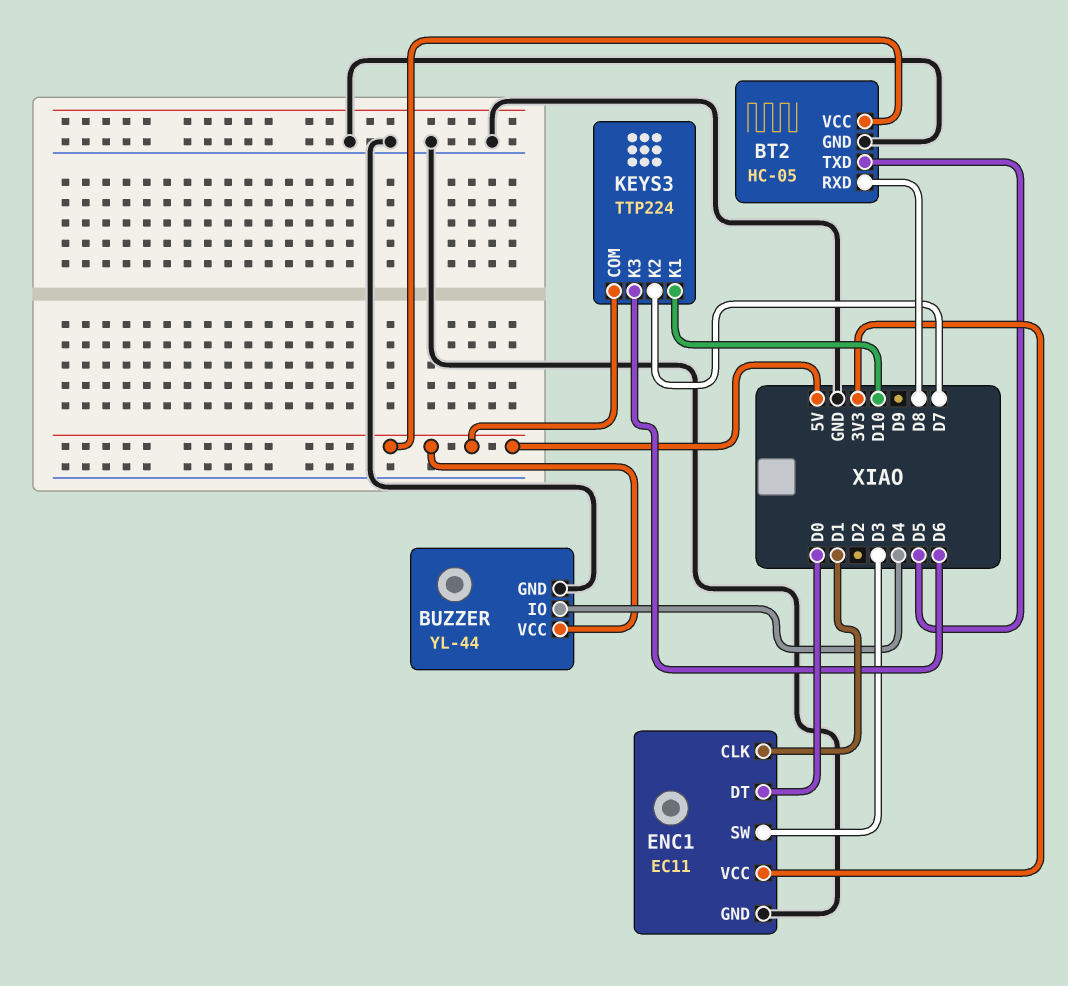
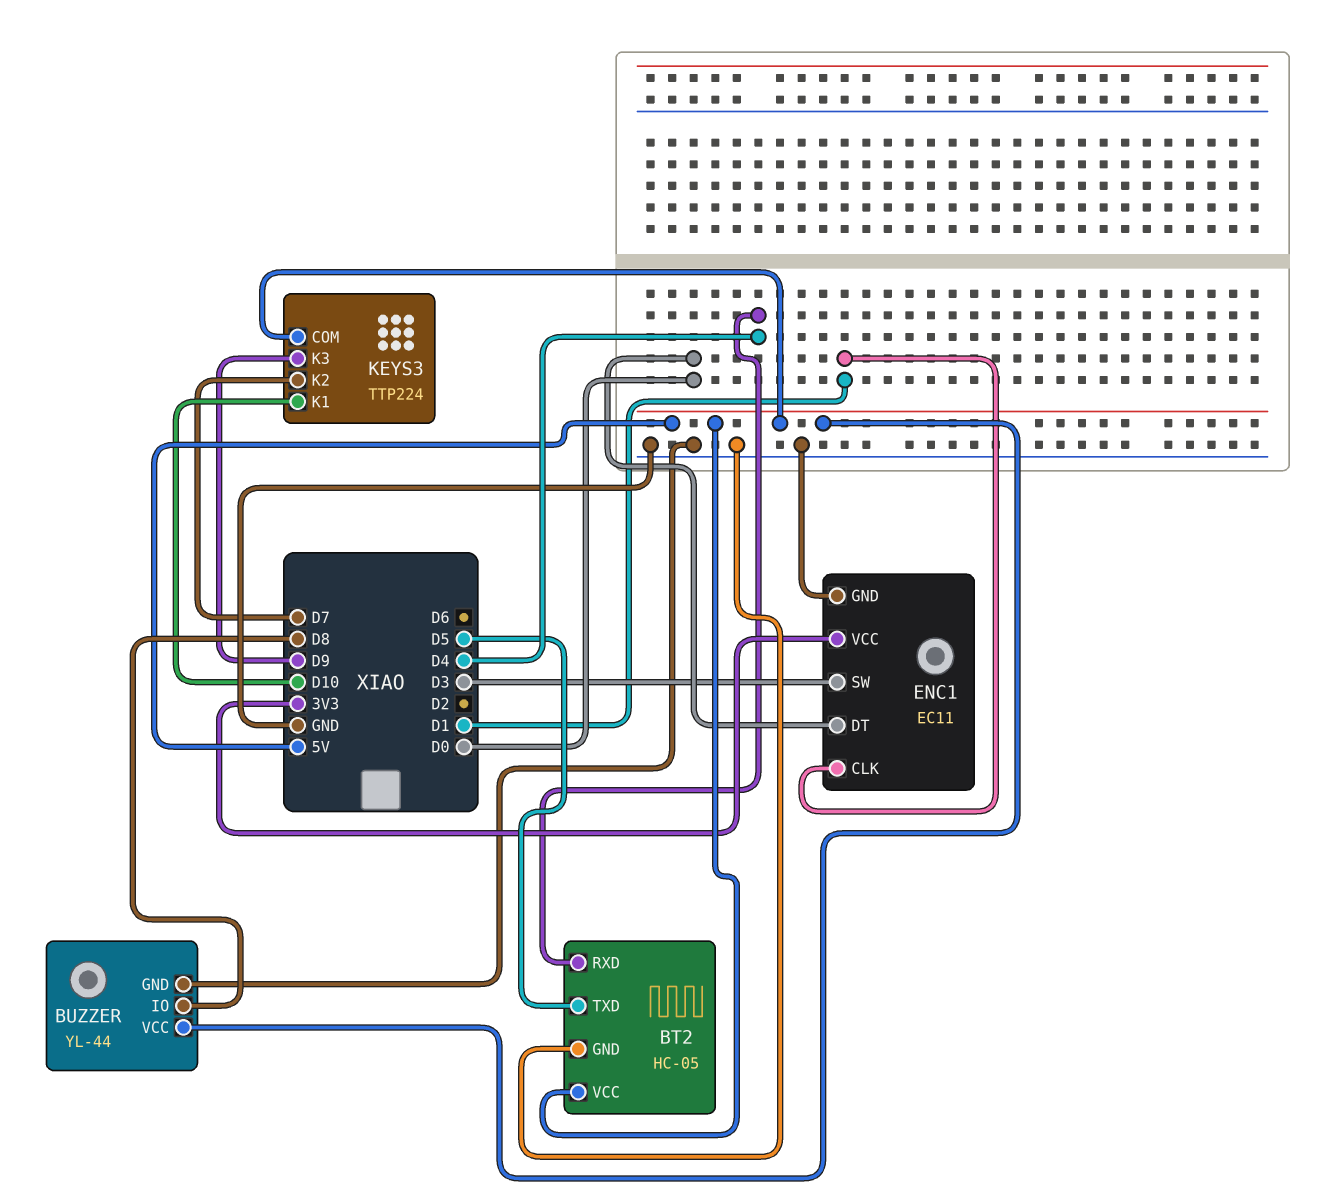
BT2 pin RXD: D8 -> D4
BUZZER pin IO: D4 -> D8
KEYS3 pin K3: D6 -> D9

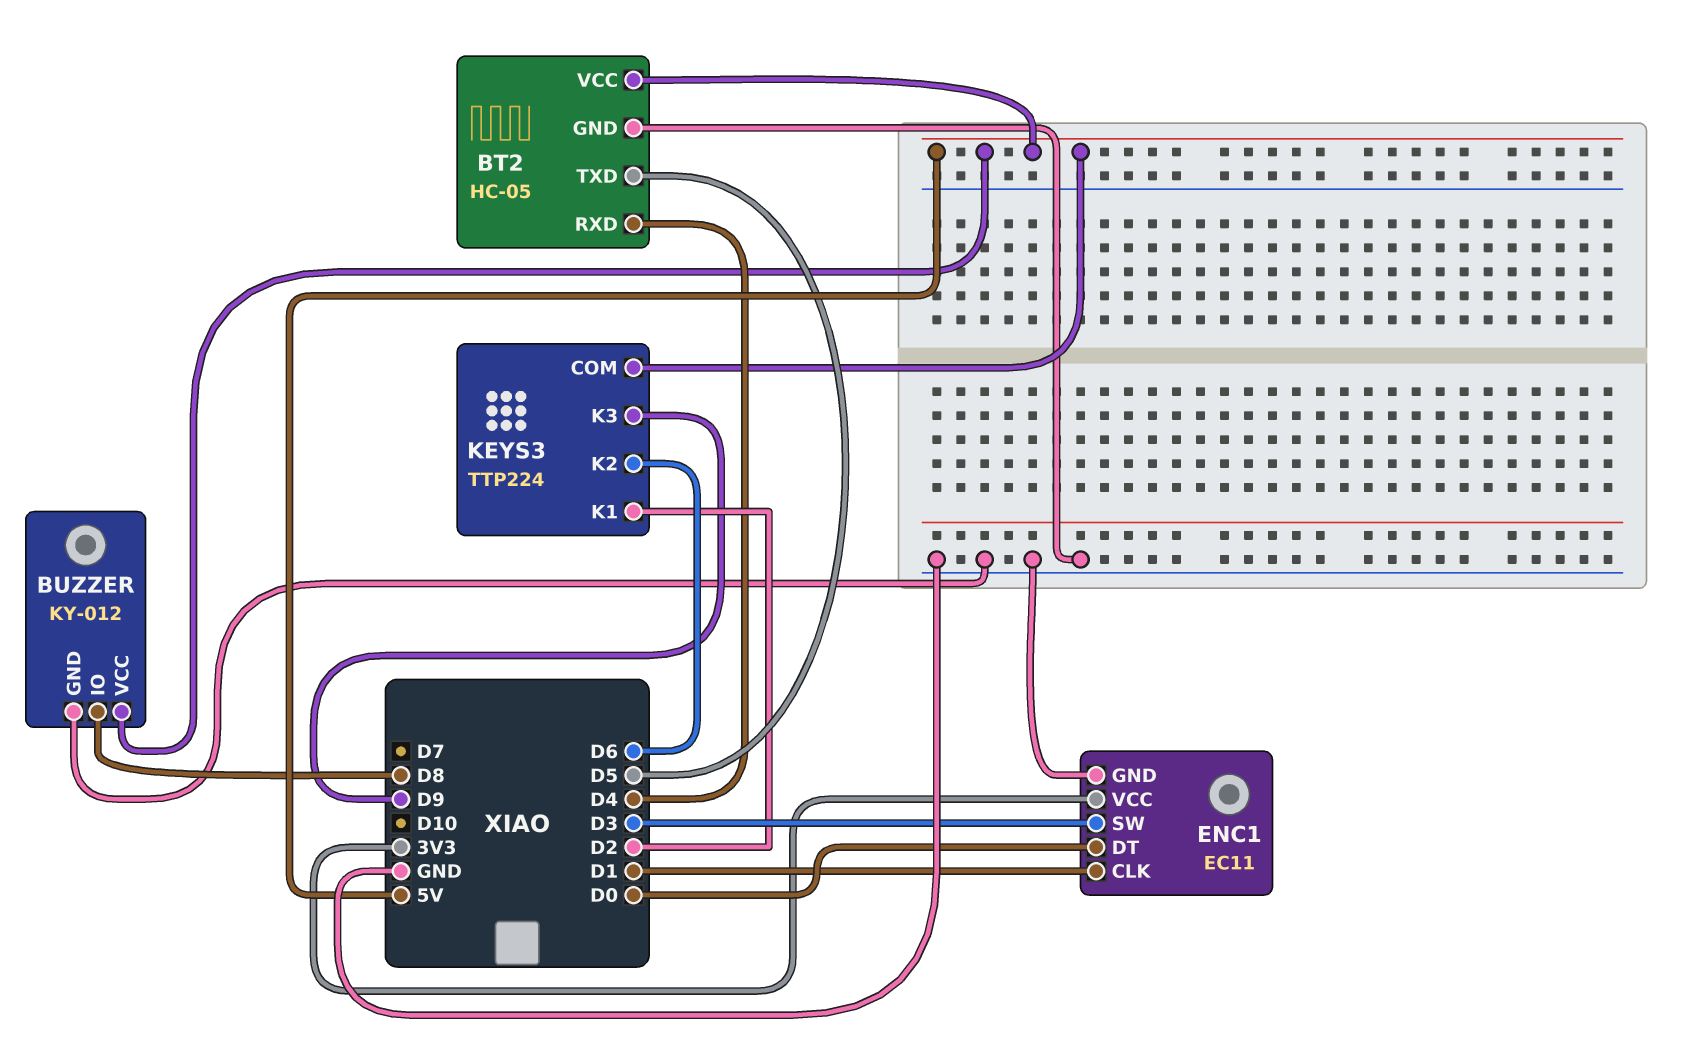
BUZZER: YL-44 -> KY-012
KEYS3 pin K1: D10 -> D2
KEYS3 pin K2: D7 -> D6

